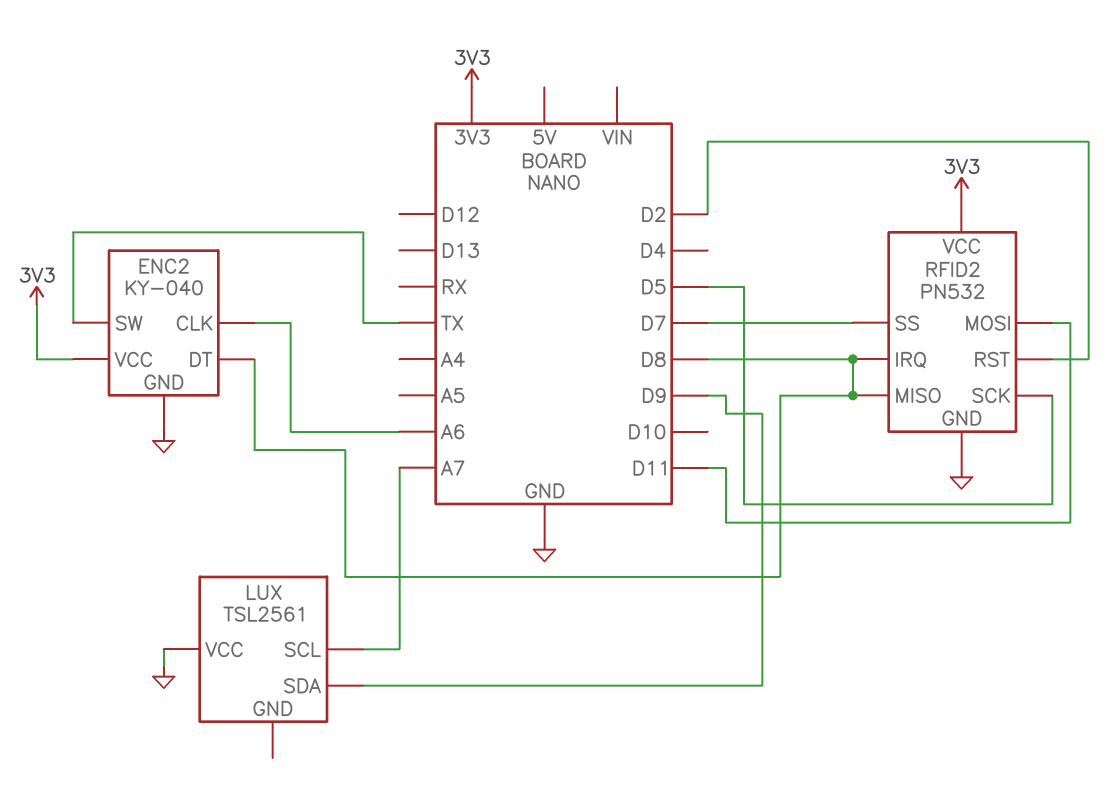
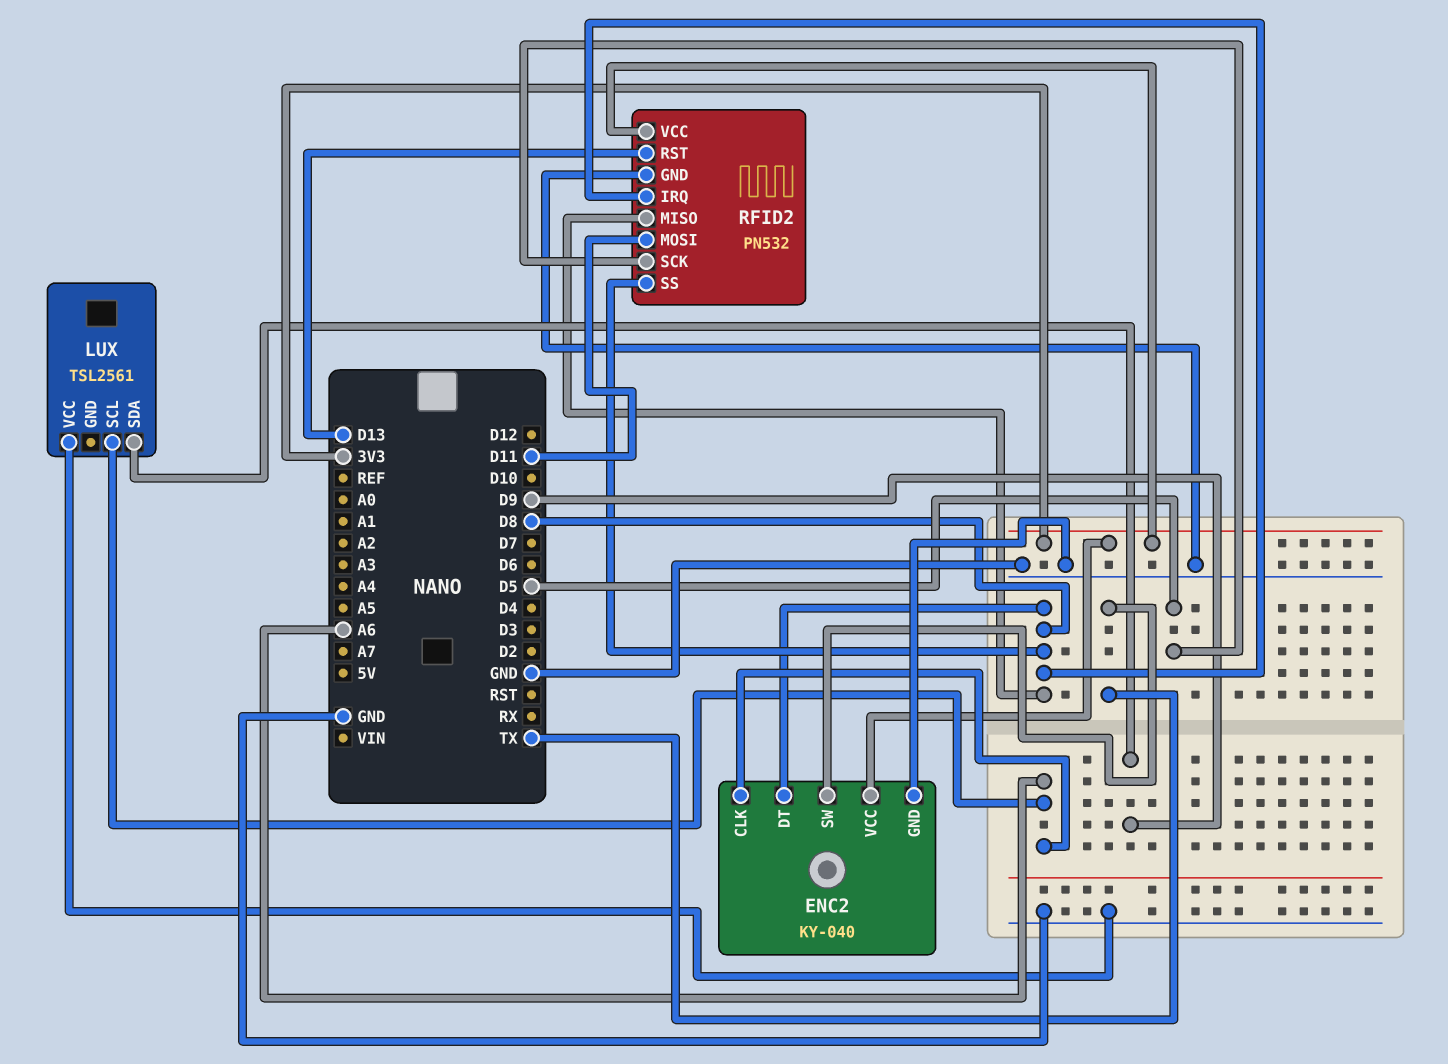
LUX pin SCL: A7 -> A6
RFID2 pin RST: D2 -> D13
RFID2 pin SS: D7 -> D8

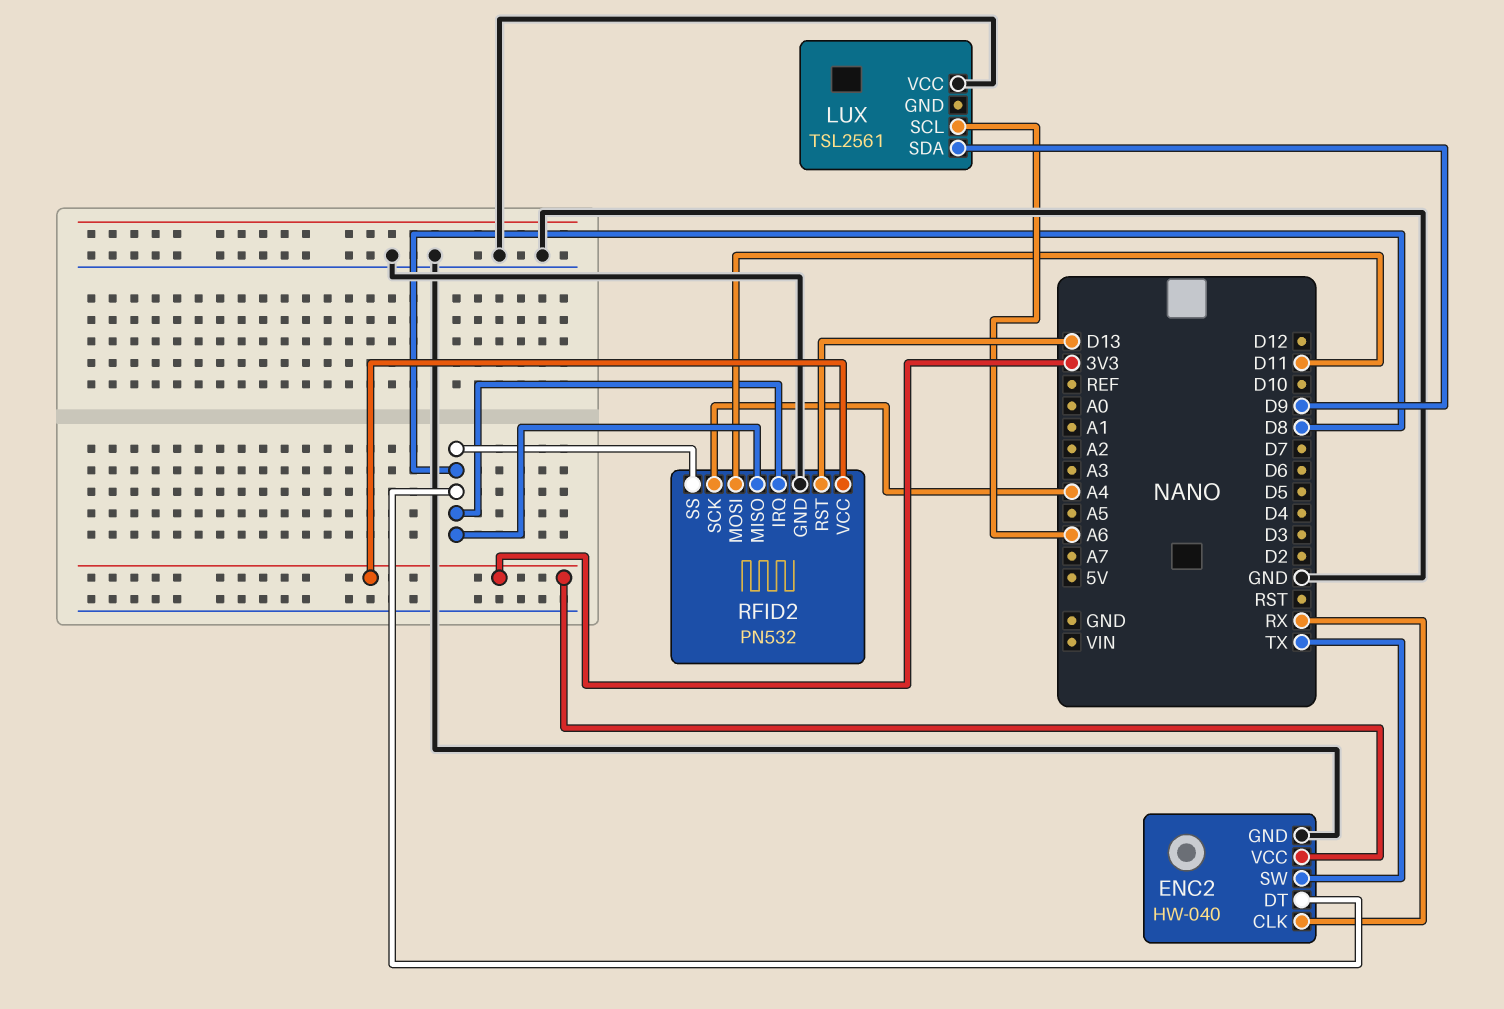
ENC2: KY-040 -> HW-040
ENC2 pin CLK: A6 -> RX
RFID2 pin SCK: D5 -> A4

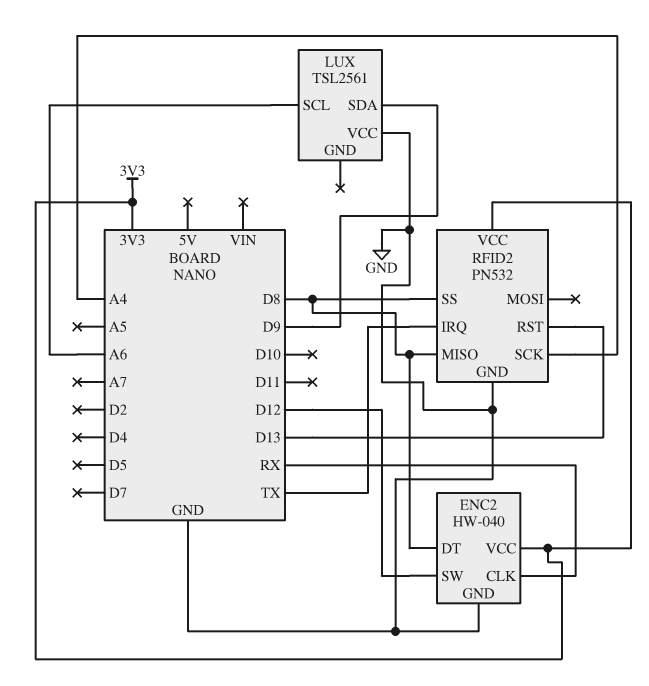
ENC2 pin SW: TX -> D12
RFID2 pin IRQ: D8 -> TX
RFID2 pin MOSI: D11 -> none

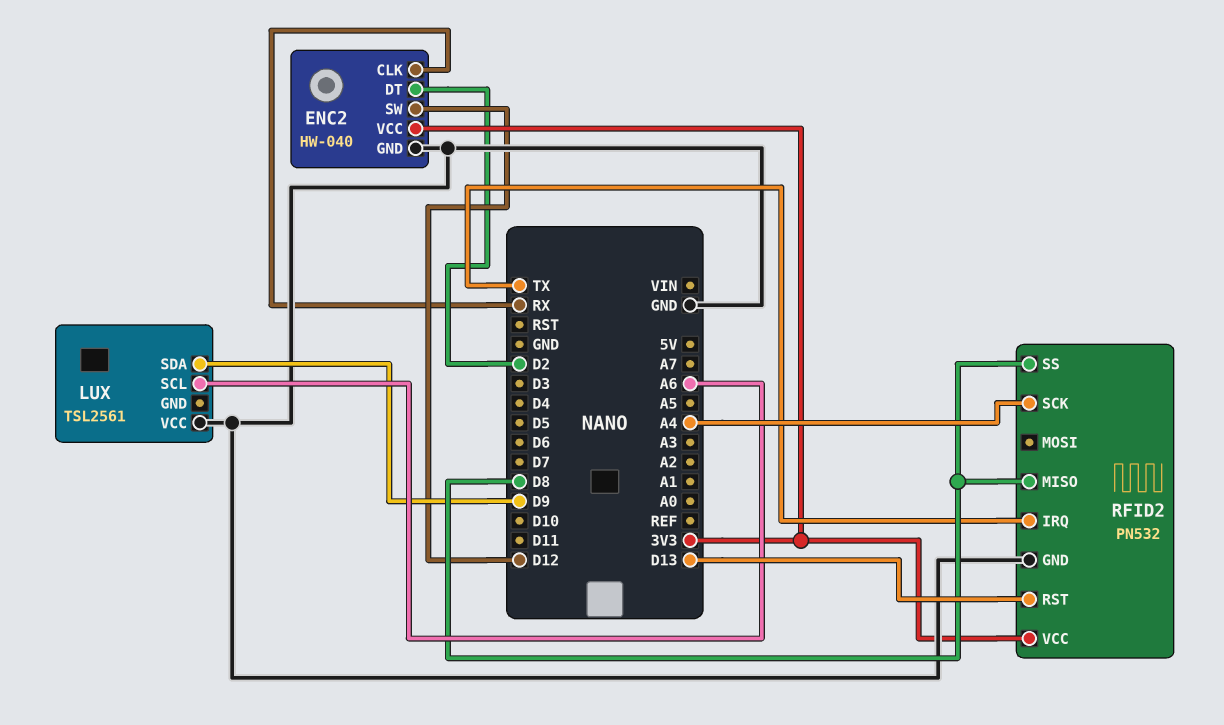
ENC2 pin DT: D8 -> D2

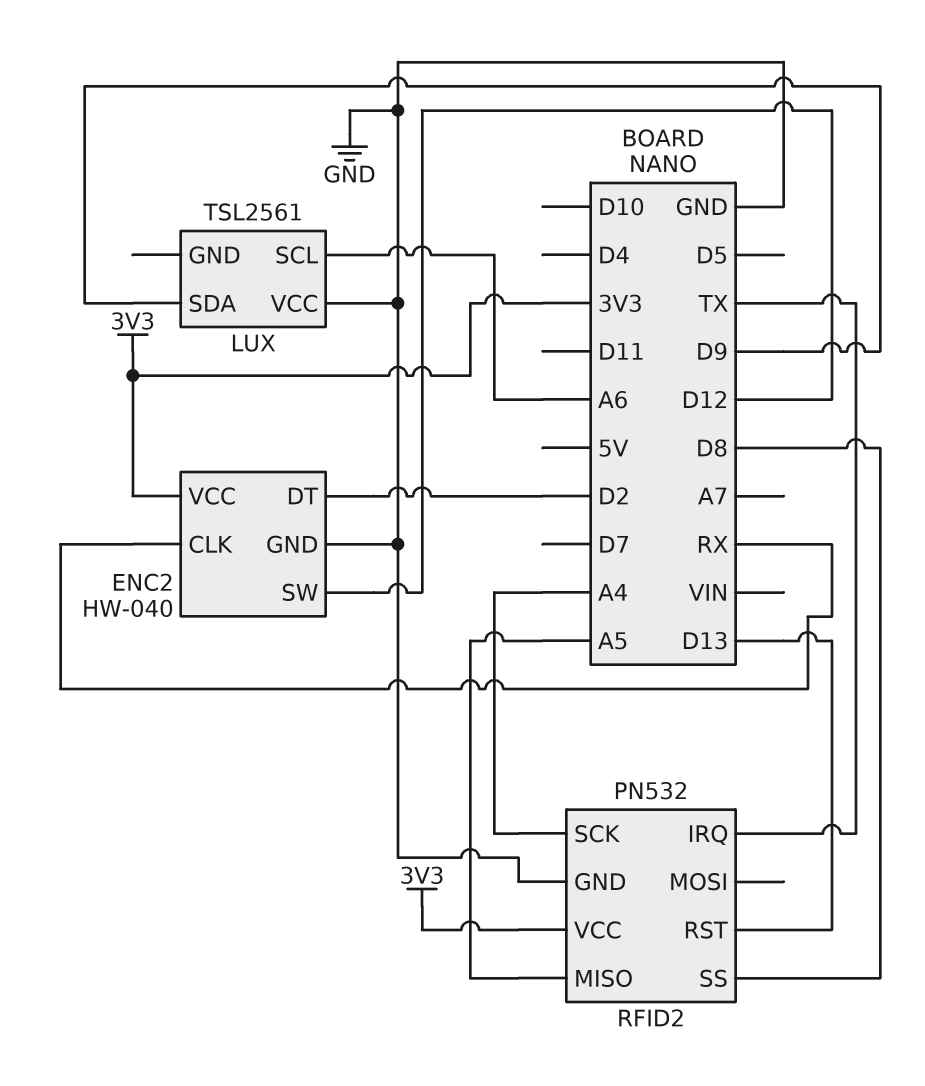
RFID2 pin MISO: D8 -> A5

